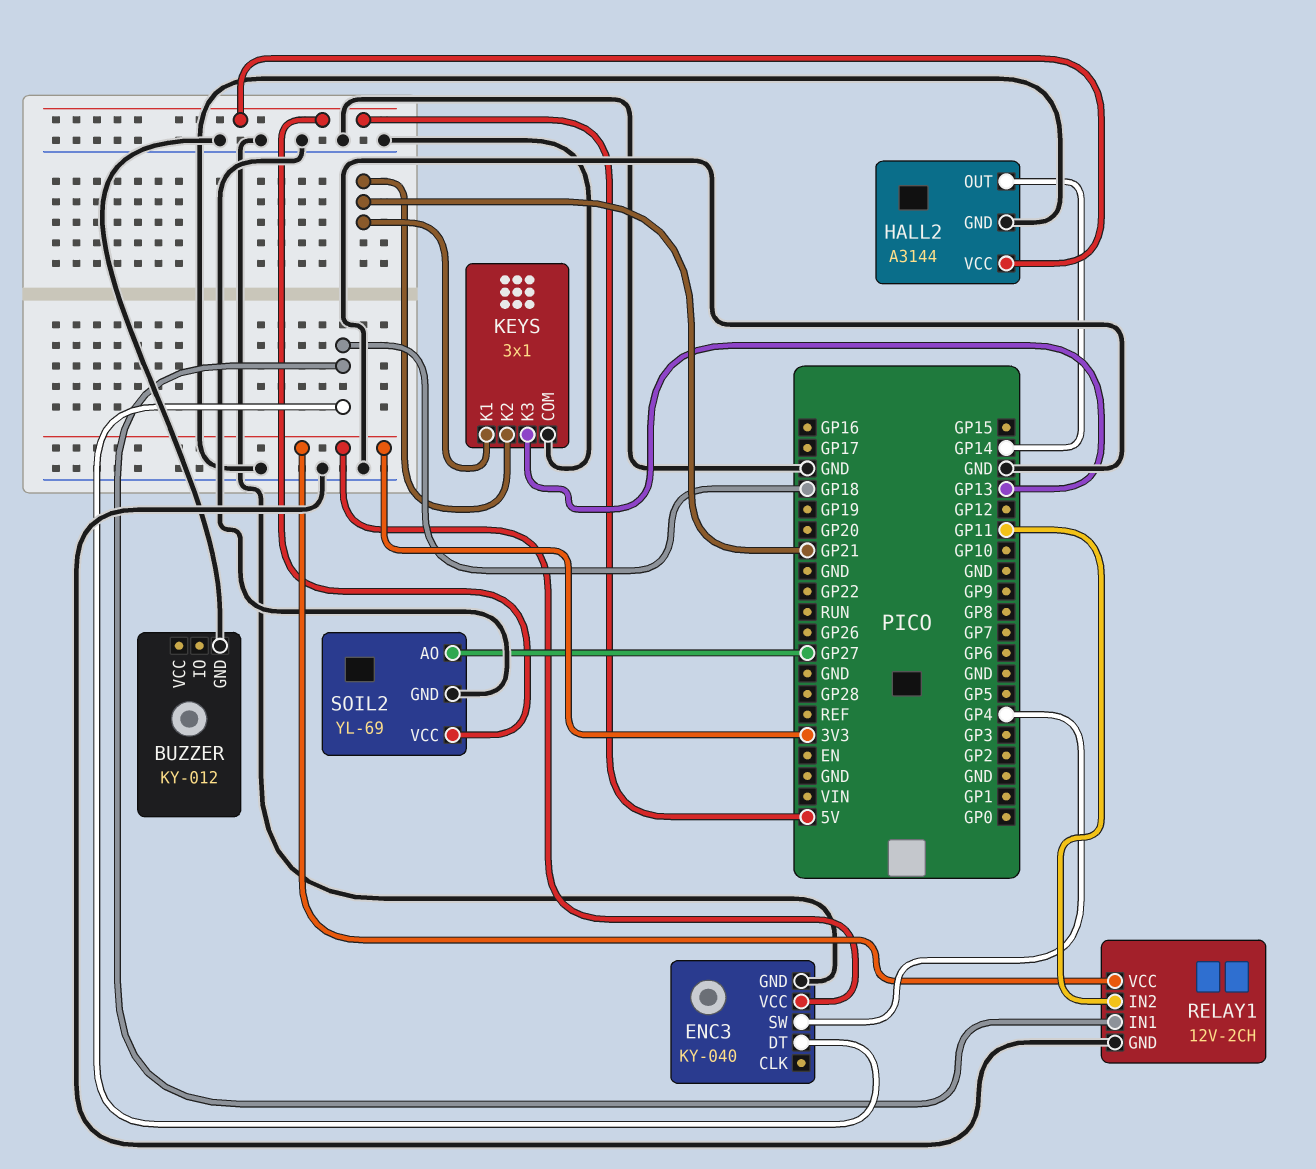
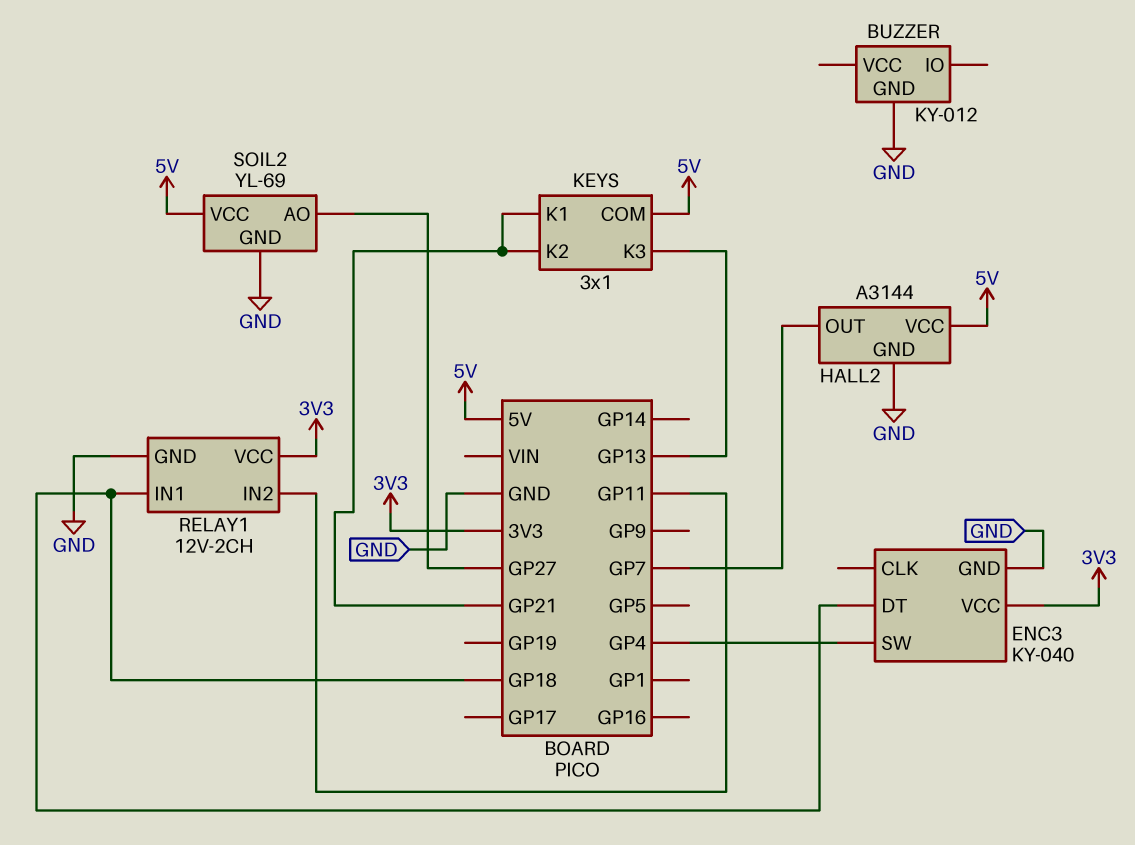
HALL2 pin OUT: GP14 -> GP7
KEYS pin COM: GND -> 5V

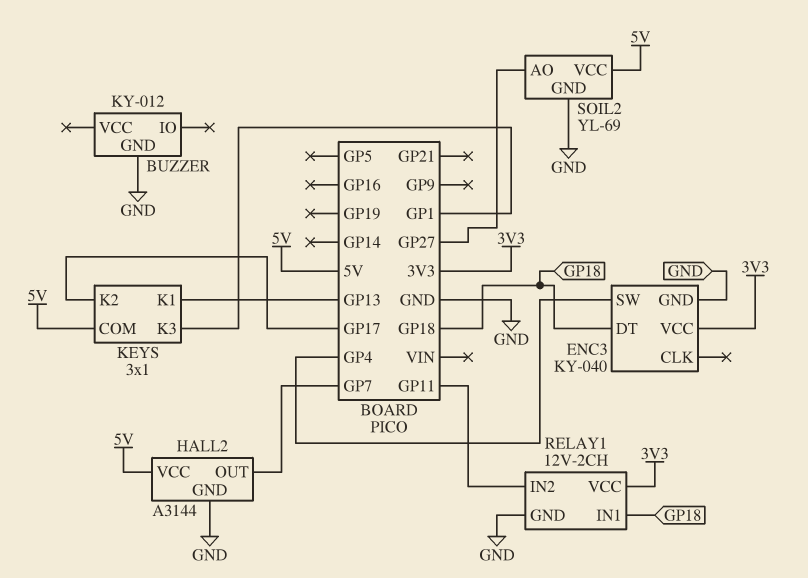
KEYS pin K1: GP21 -> GP13
KEYS pin K2: GP21 -> GP17
KEYS pin K3: GP13 -> GP1

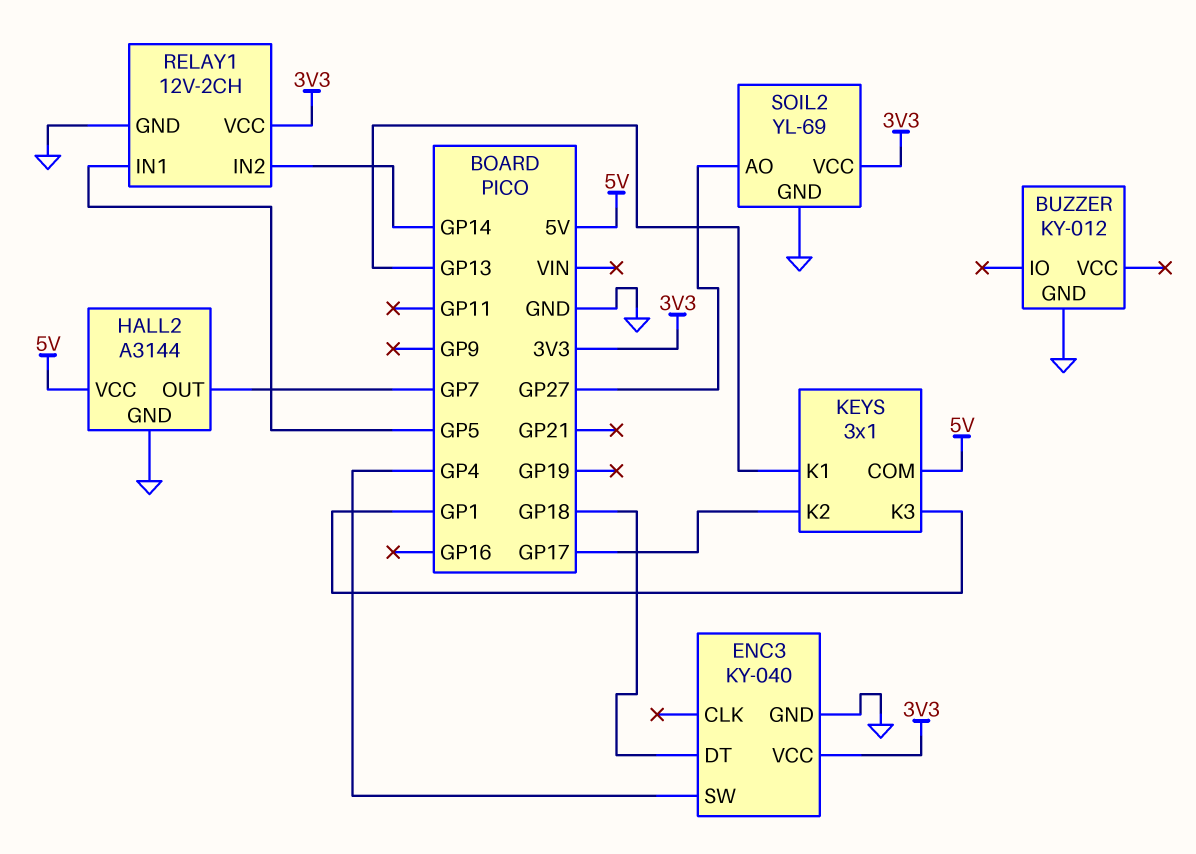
RELAY1 pin IN1: GP18 -> GP5
RELAY1 pin IN2: GP11 -> GP14
SOIL2 pin VCC: 5V -> 3V3

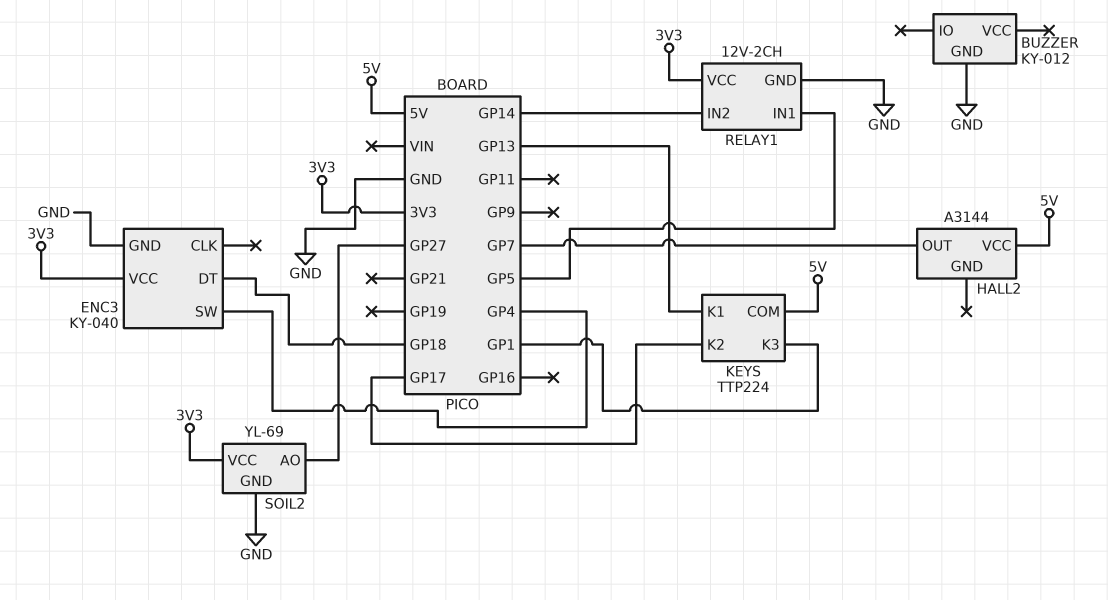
HALL2 pin GND: GND -> none
KEYS: 3x1 -> TTP224

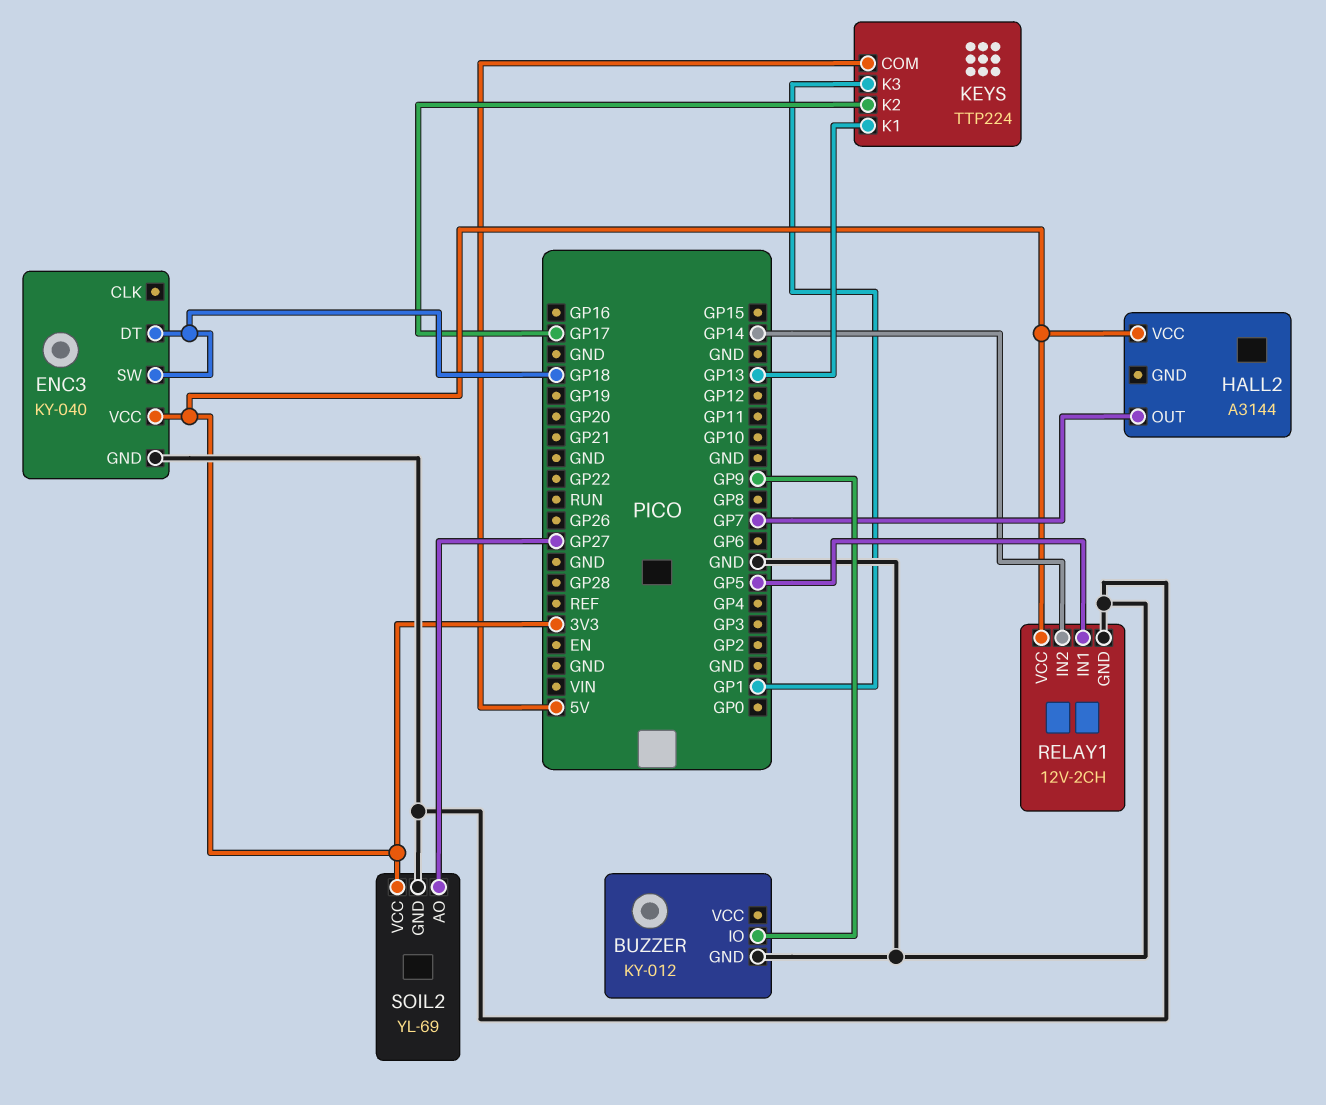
BUZZER pin IO: none -> GP9
ENC3 pin SW: GP4 -> GP18
HALL2 pin VCC: 5V -> 3V3

